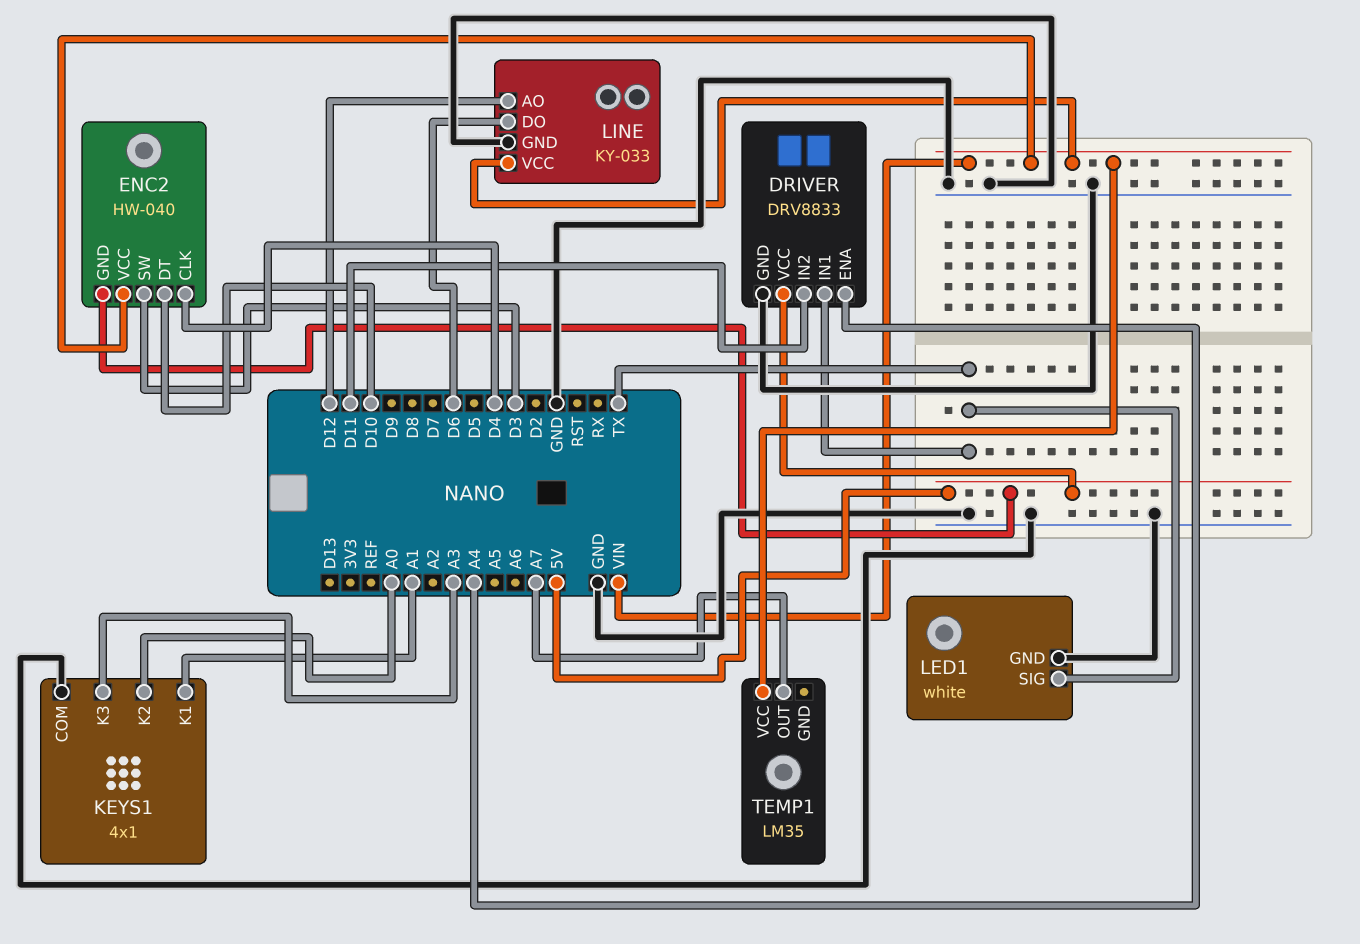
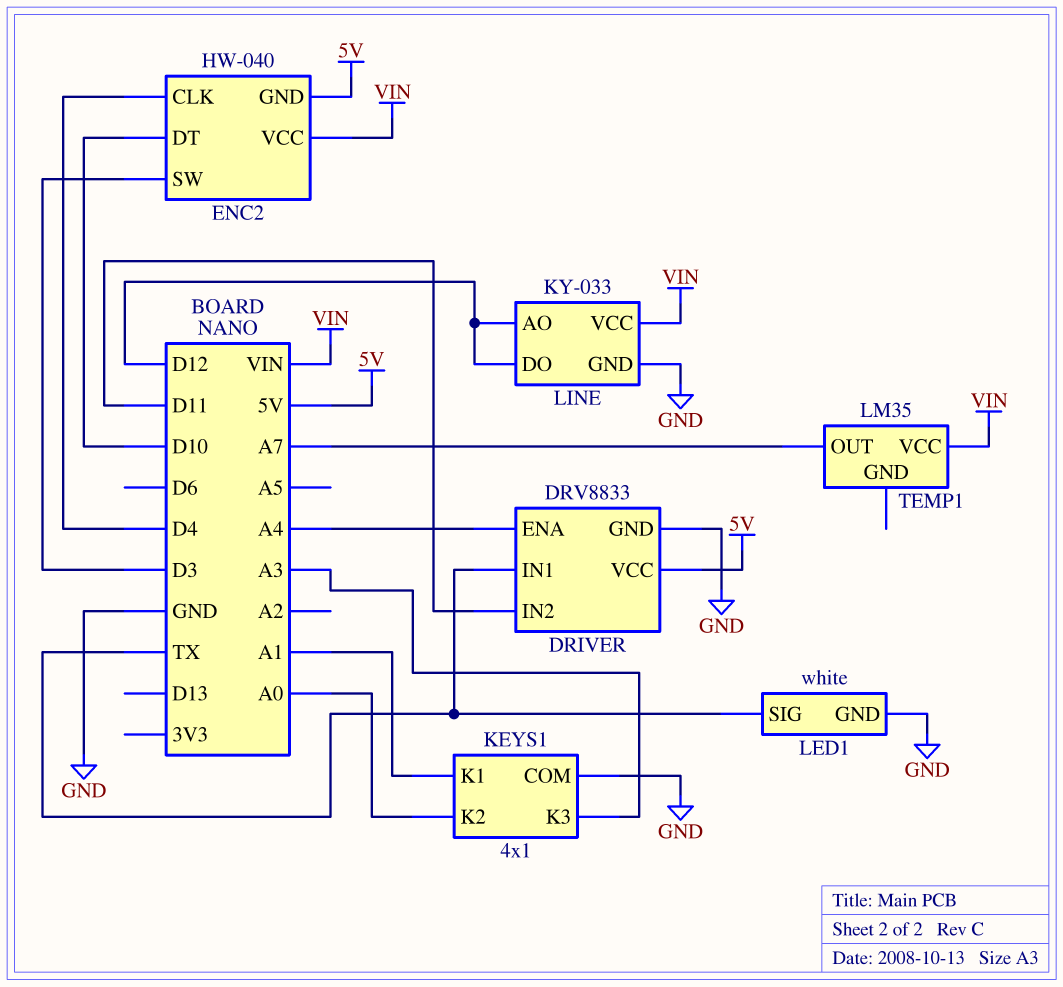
LINE pin DO: D6 -> D12

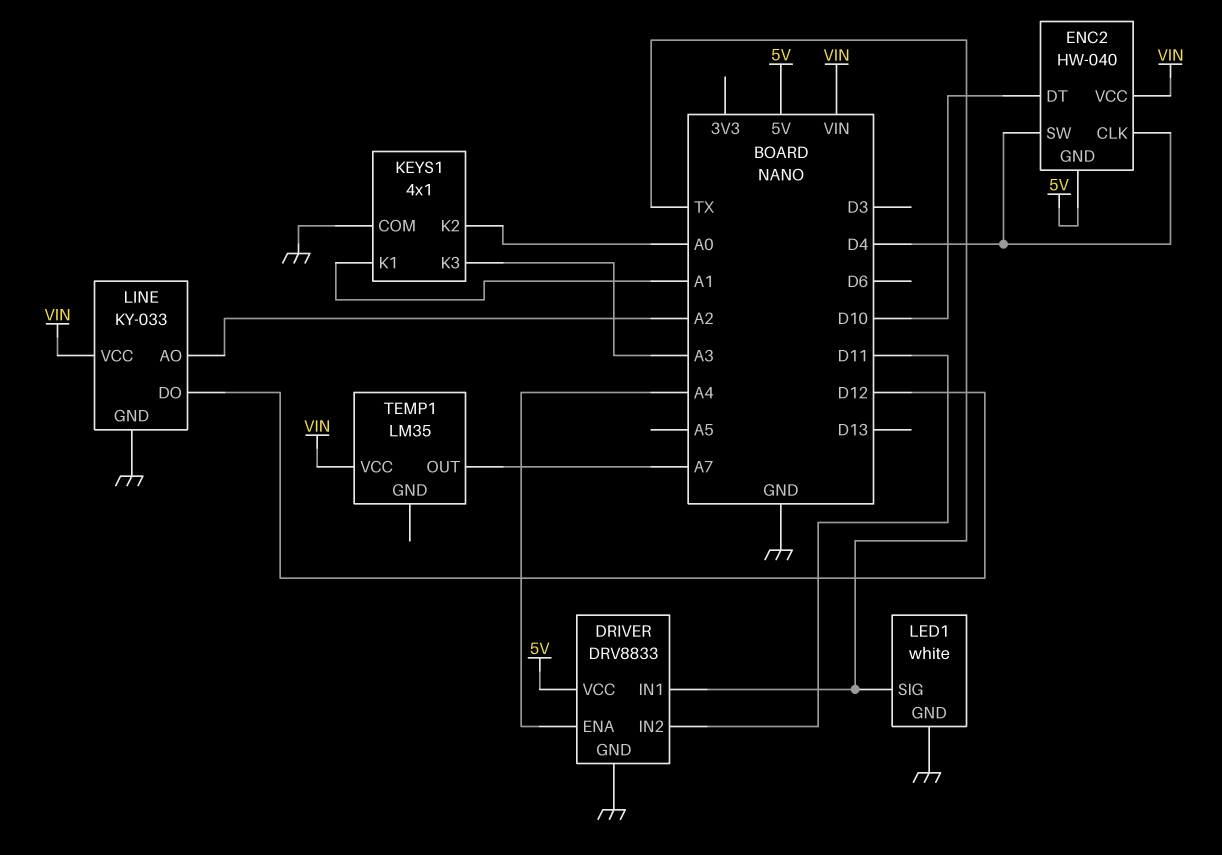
ENC2 pin SW: D3 -> D4
LINE pin AO: D12 -> A2

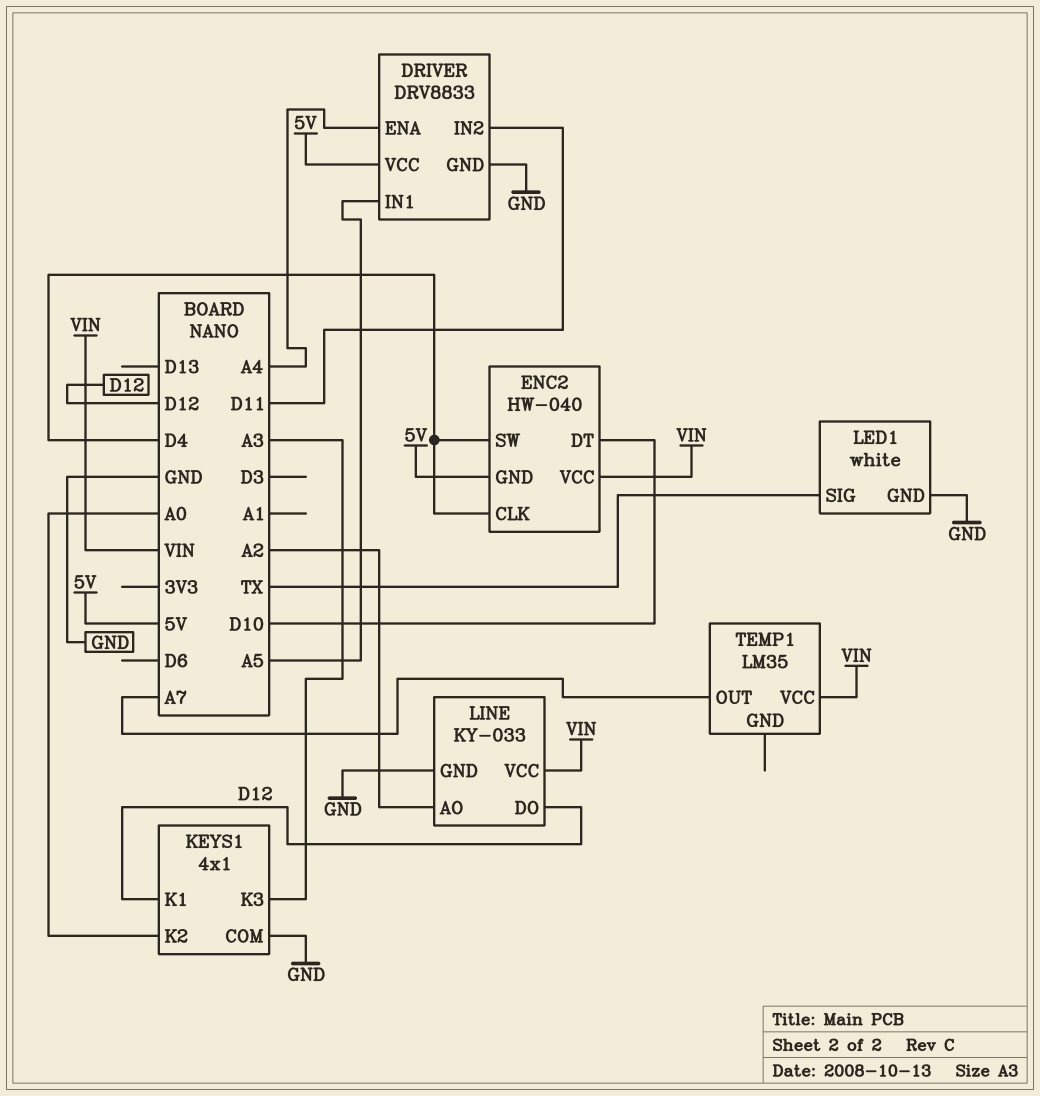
DRIVER pin IN1: TX -> A5
KEYS1 pin K1: A1 -> D12

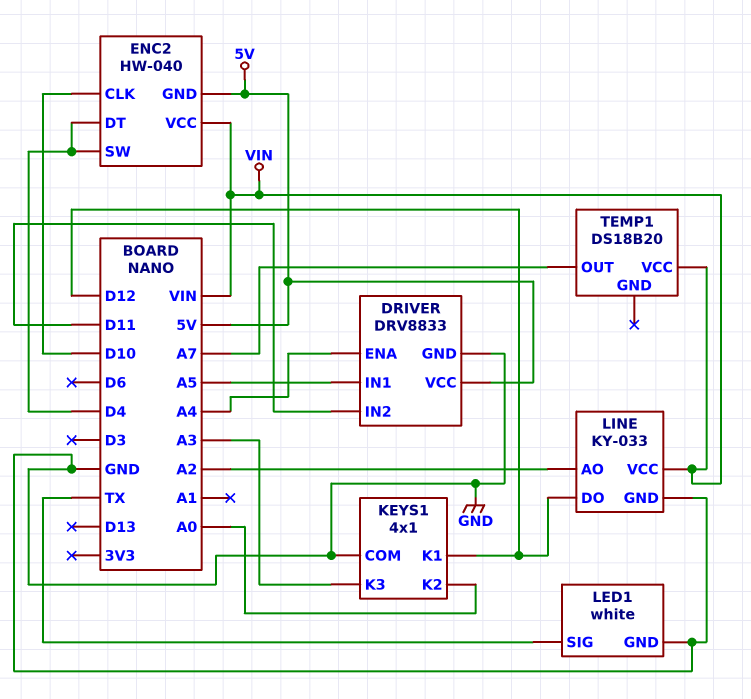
ENC2 pin CLK: D4 -> D10
ENC2 pin DT: D10 -> D4
TEMP1: LM35 -> DS18B20

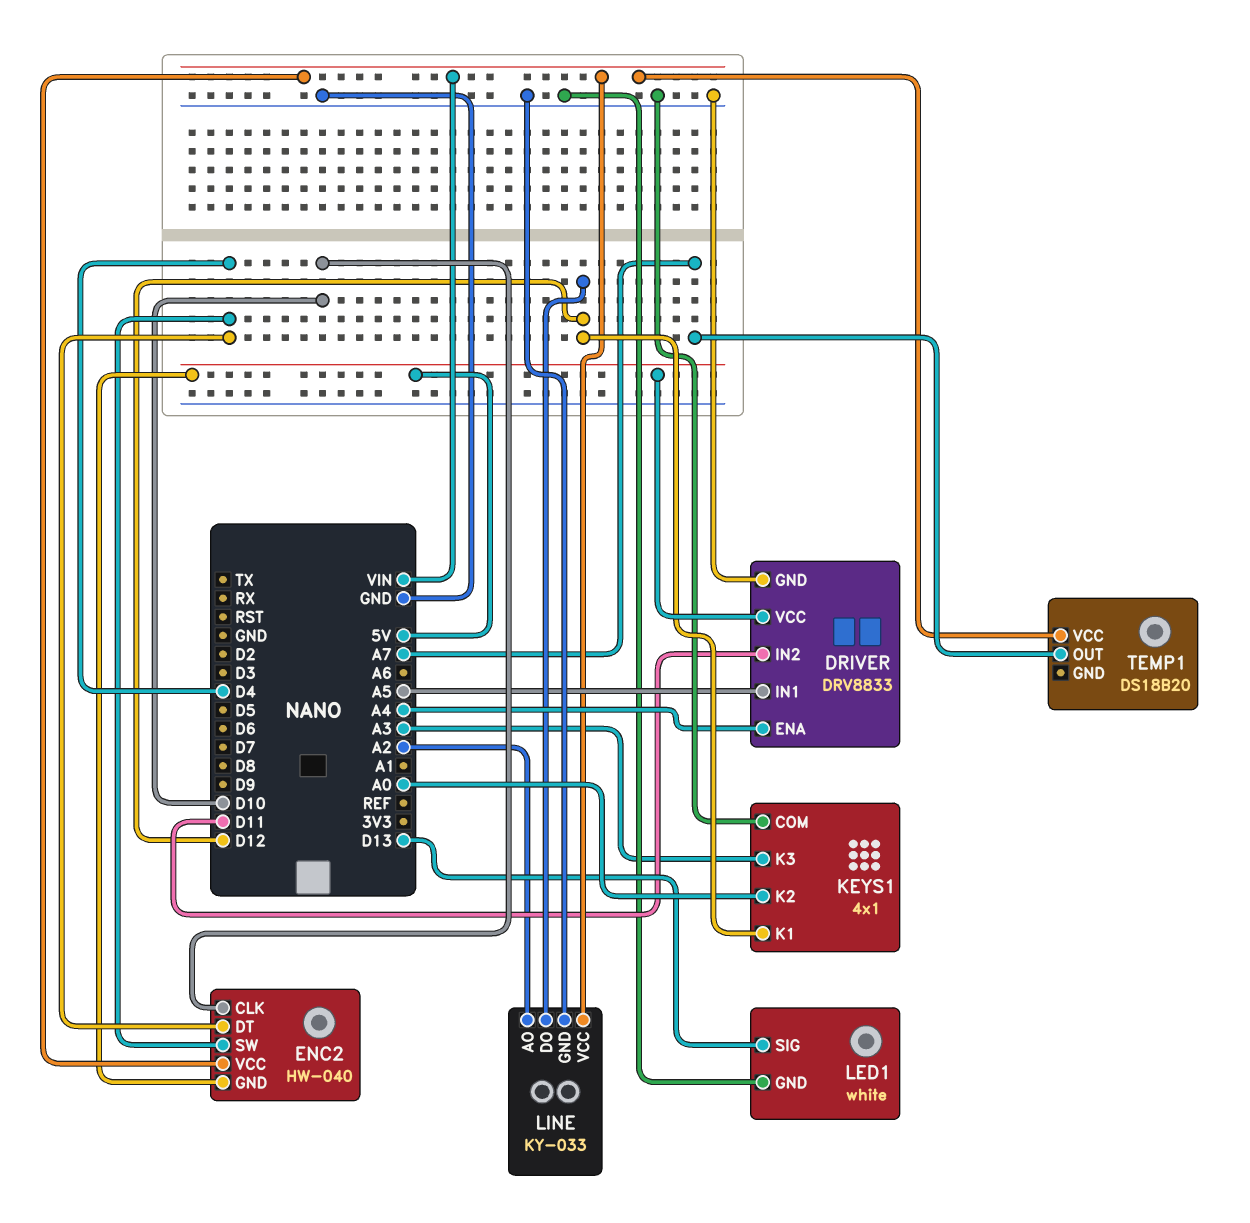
LED1 pin SIG: TX -> D13

